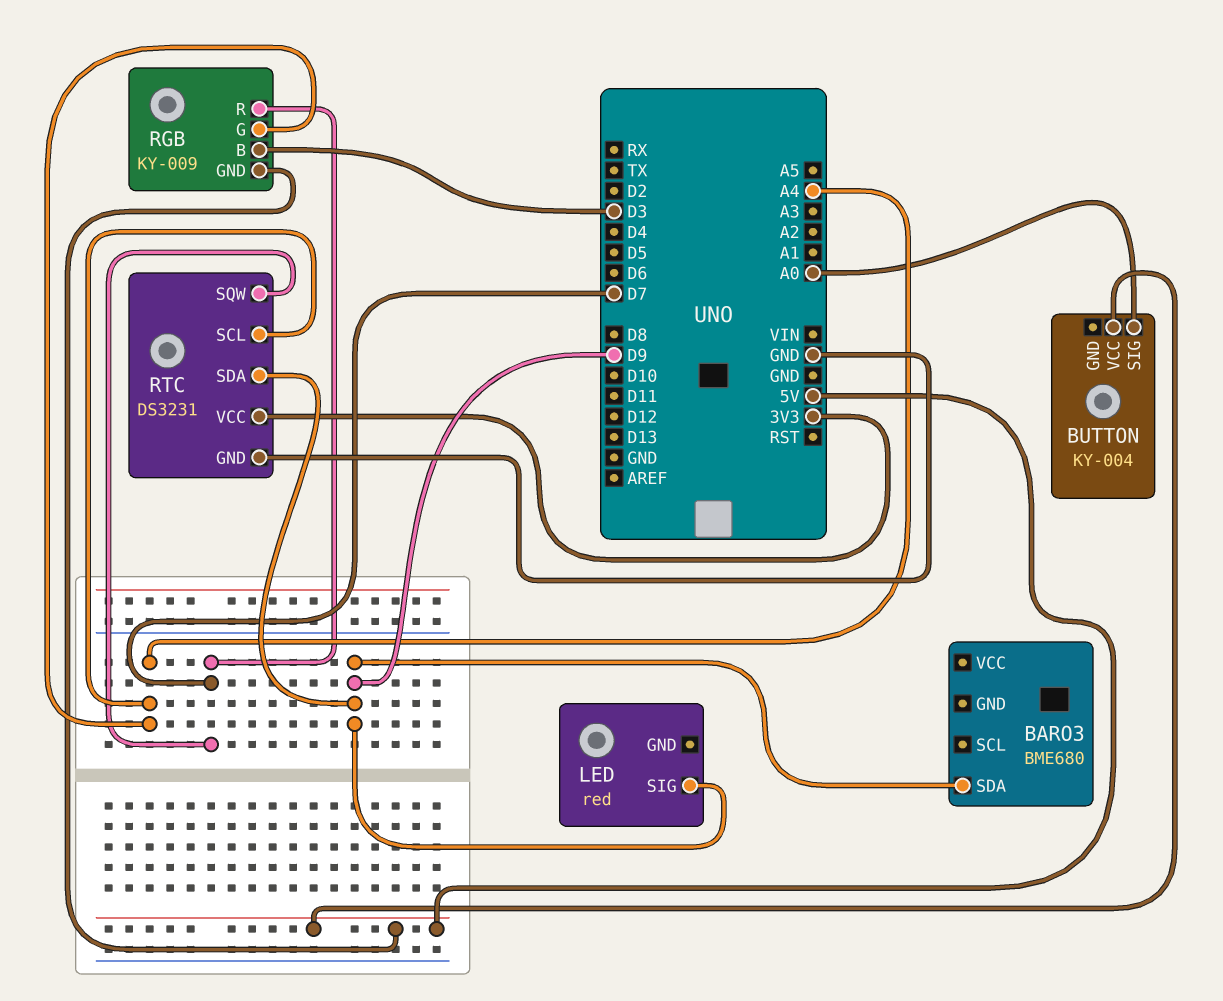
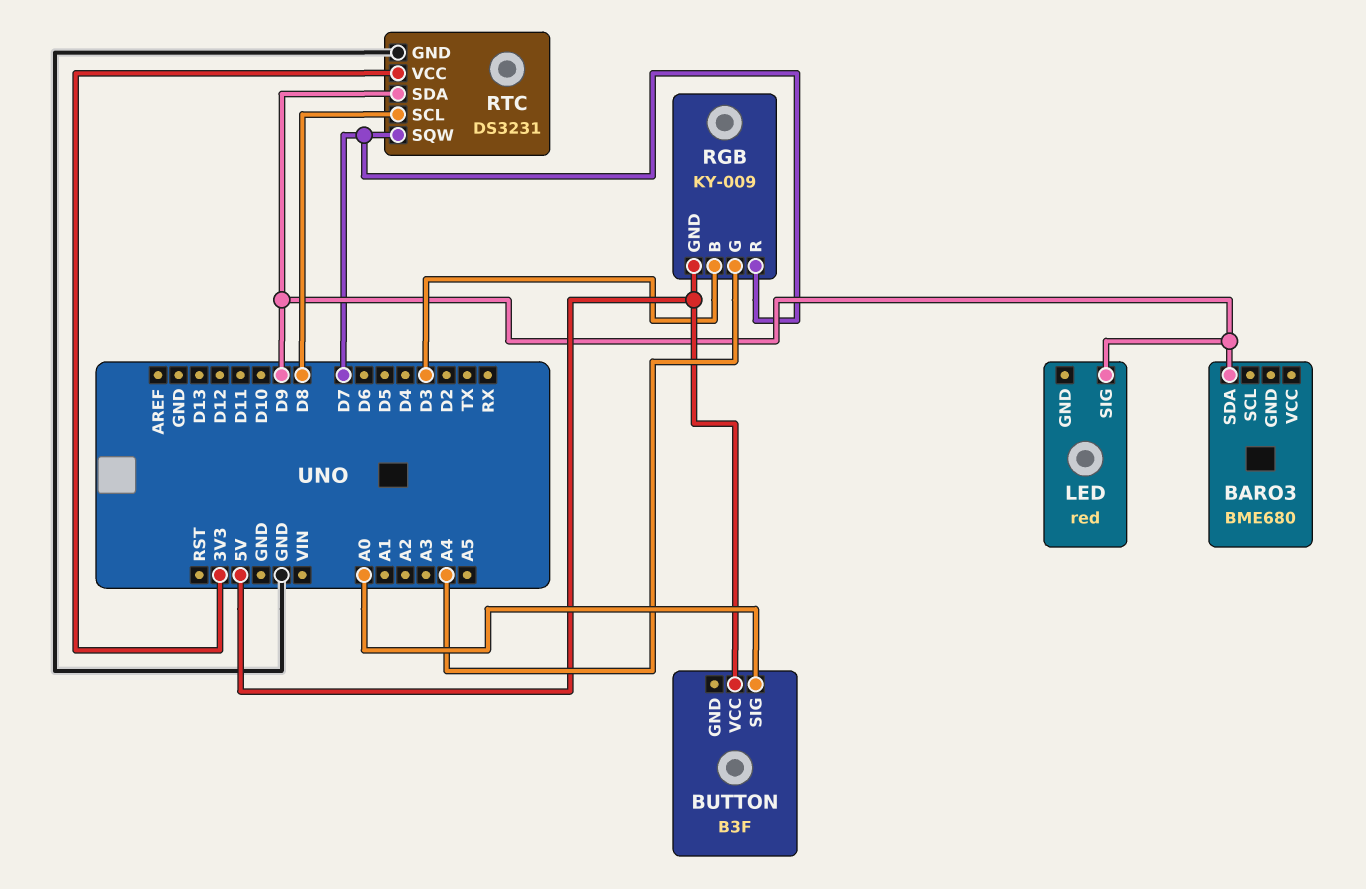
BUTTON: KY-004 -> B3F
RTC pin SCL: A4 -> D8

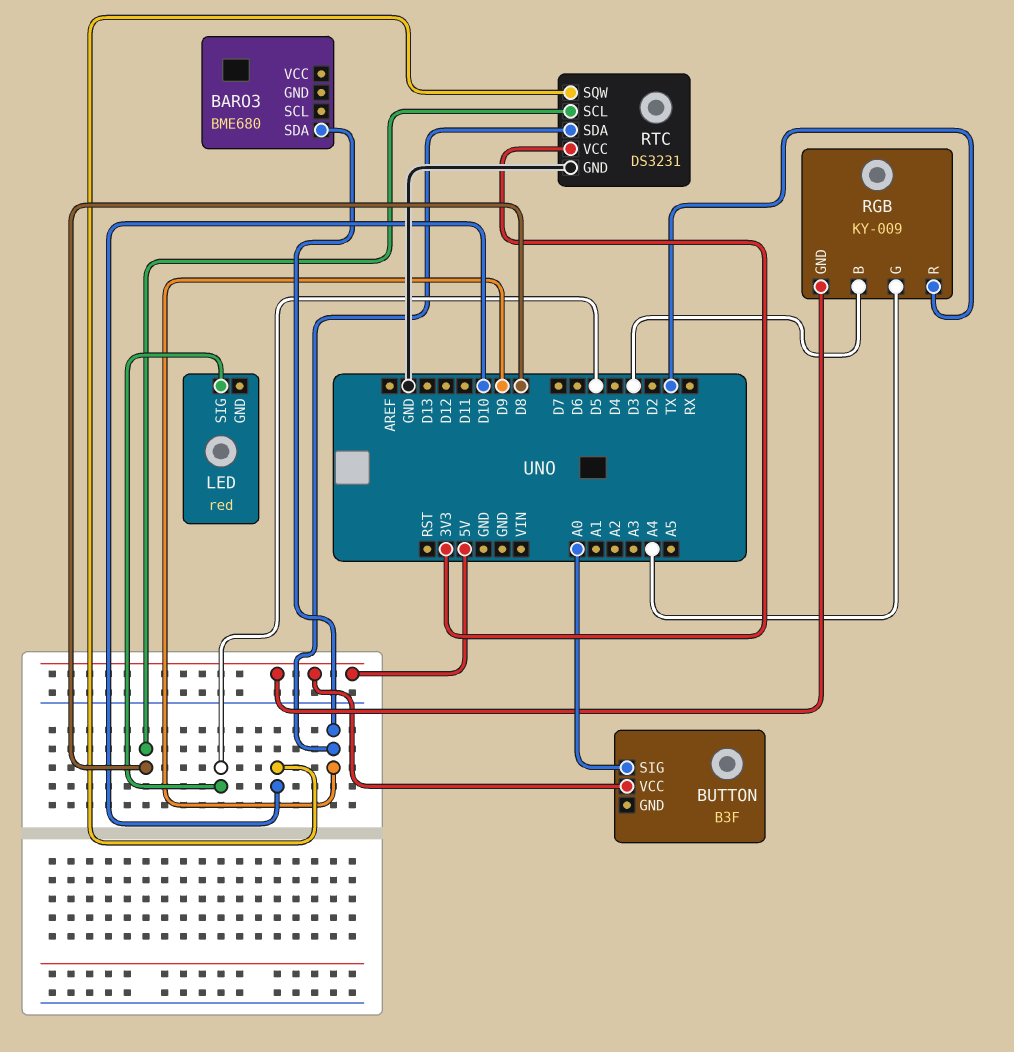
LED pin SIG: D9 -> D5
RGB pin R: D7 -> TX
RTC pin SQW: D7 -> D10

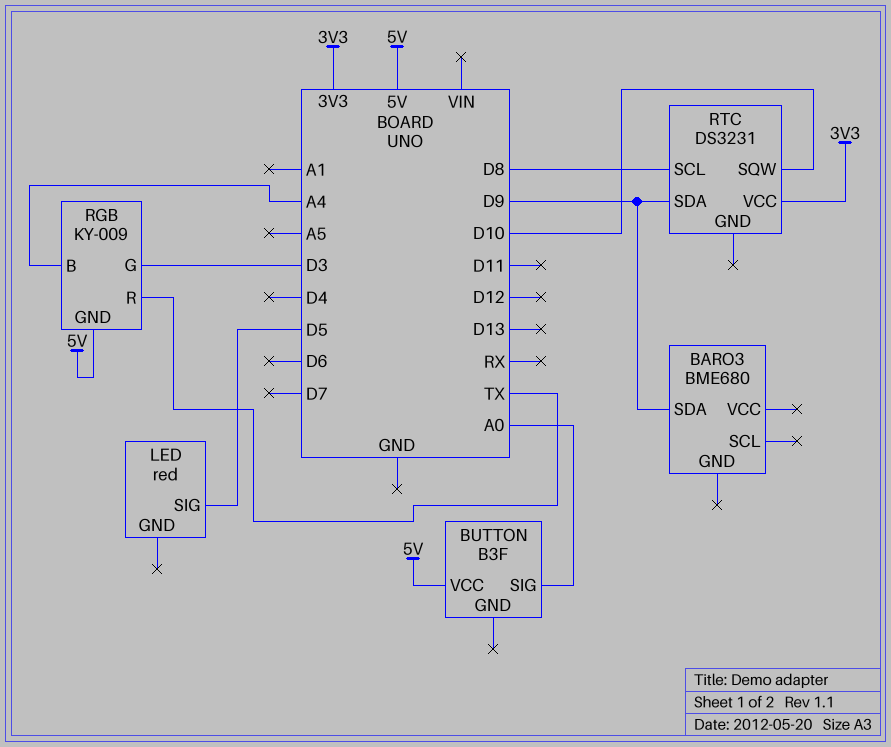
RGB pin B: D3 -> A4
RGB pin G: A4 -> D3
RTC pin GND: GND -> none

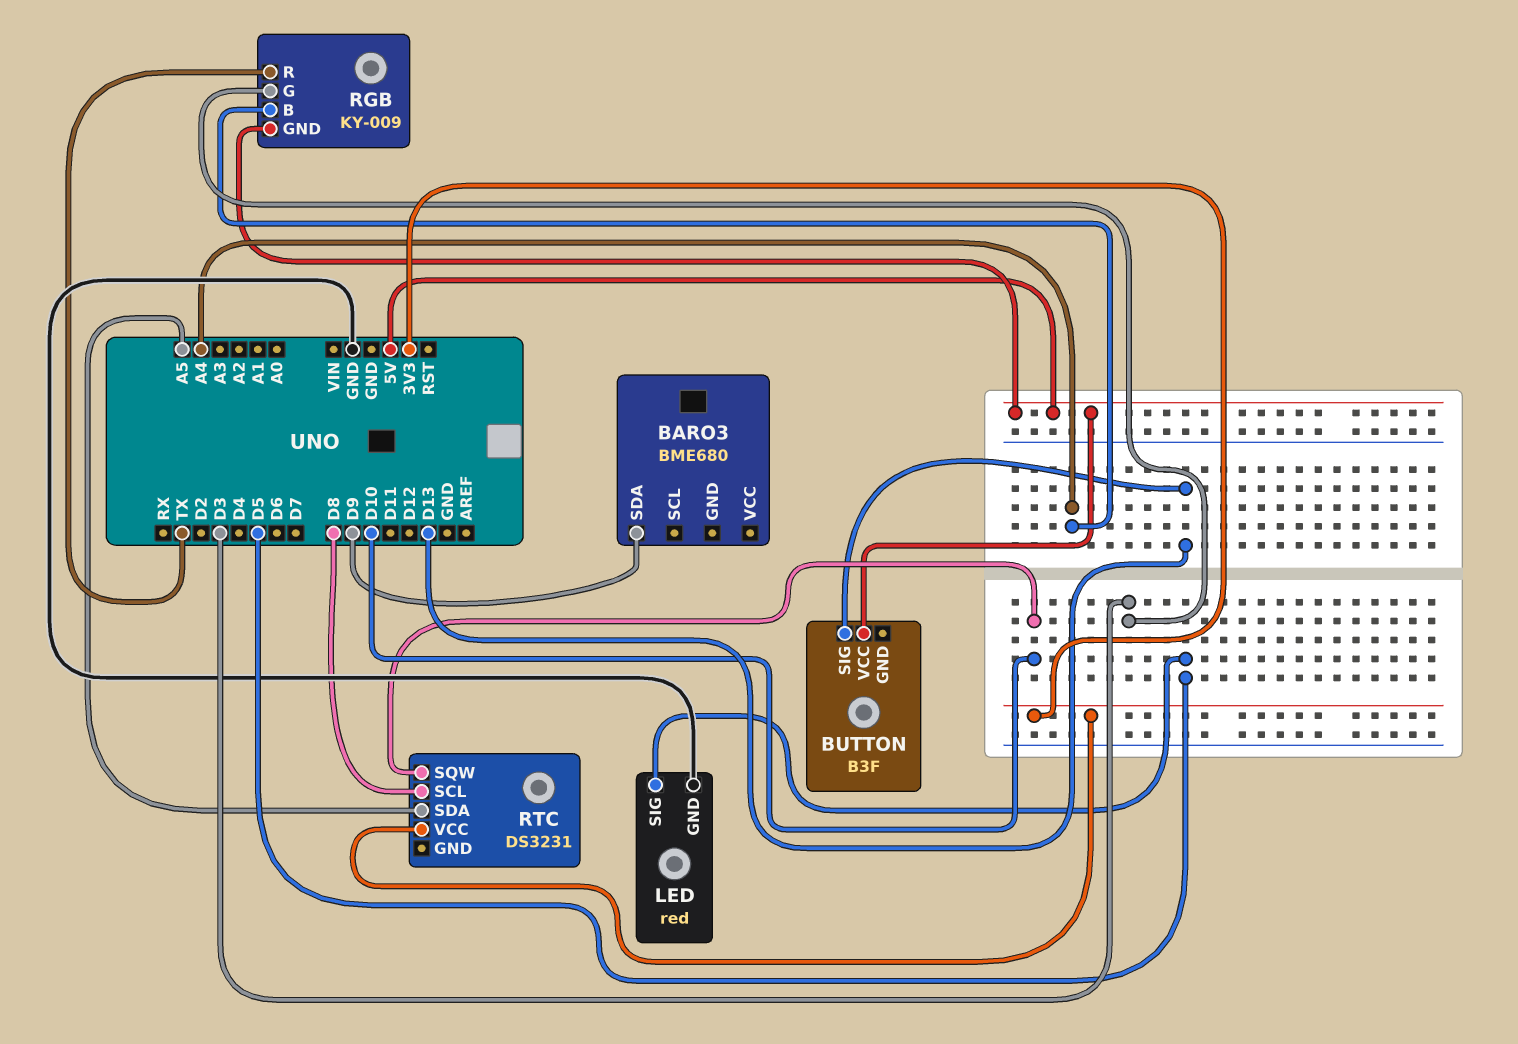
BUTTON pin SIG: A0 -> D13
LED pin GND: none -> GND
RTC pin SDA: D9 -> A5

